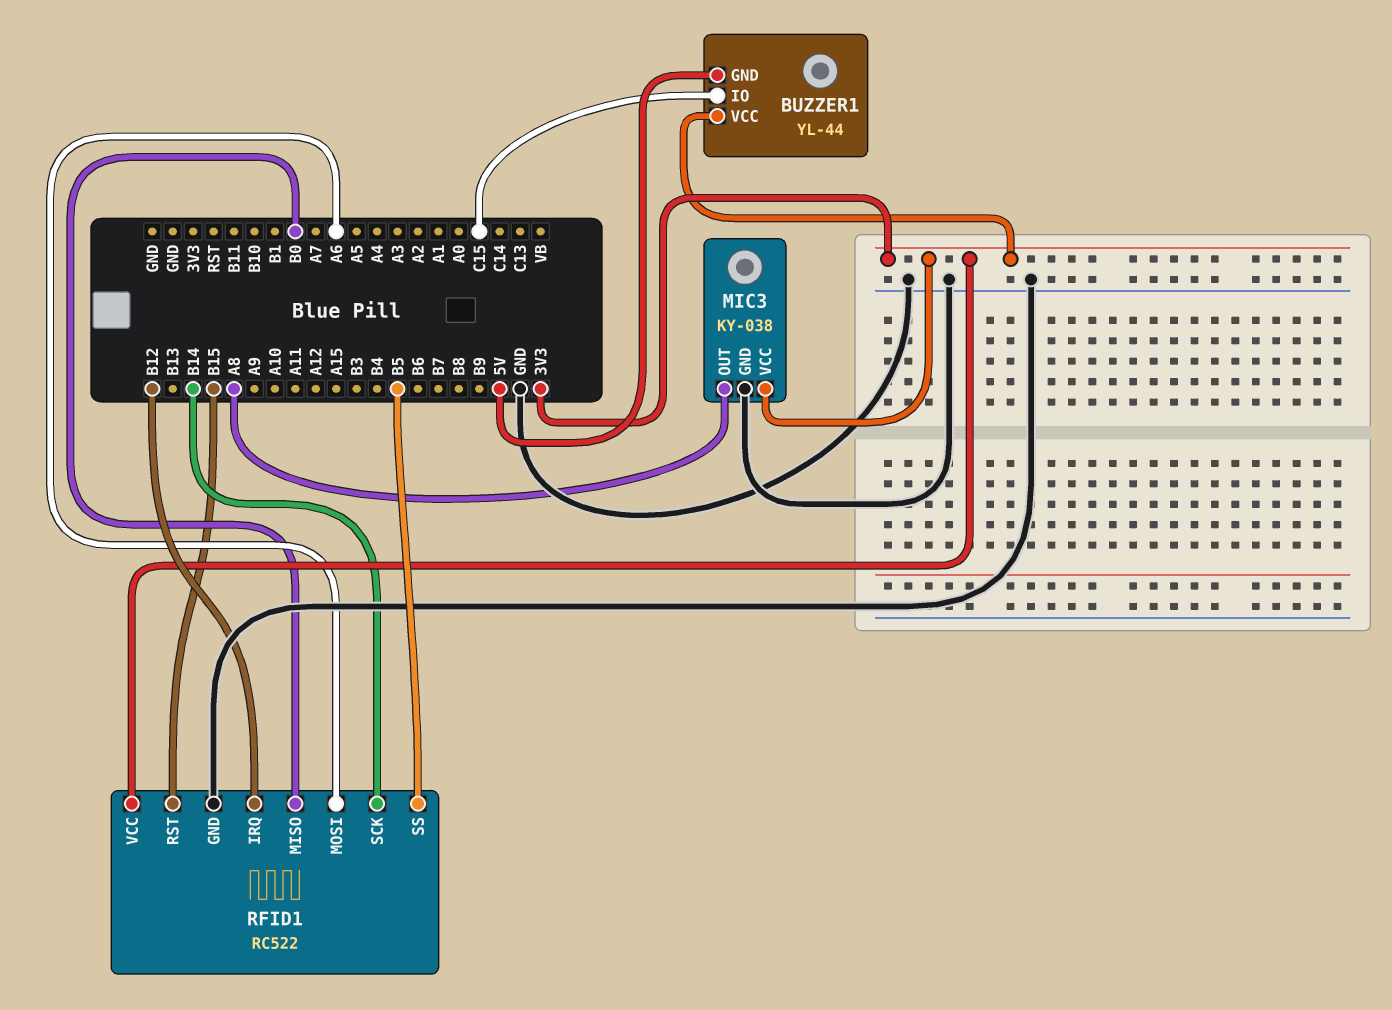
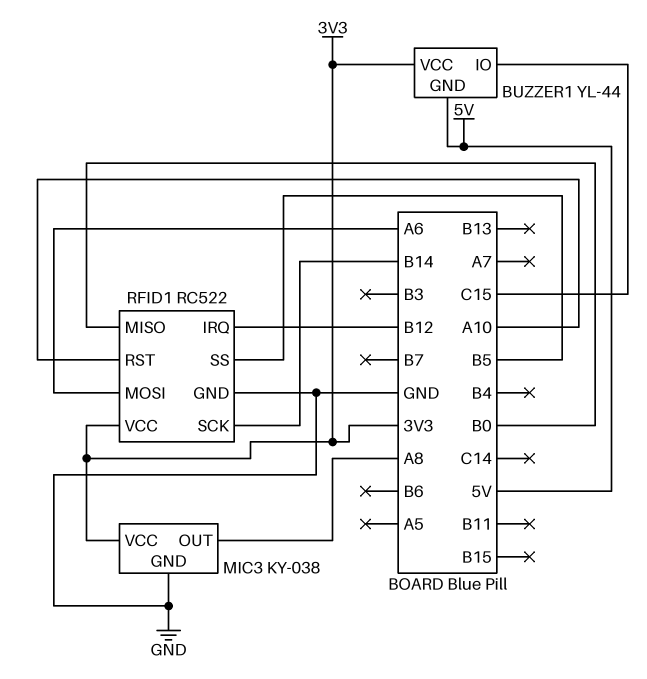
RFID1 pin RST: B15 -> A10

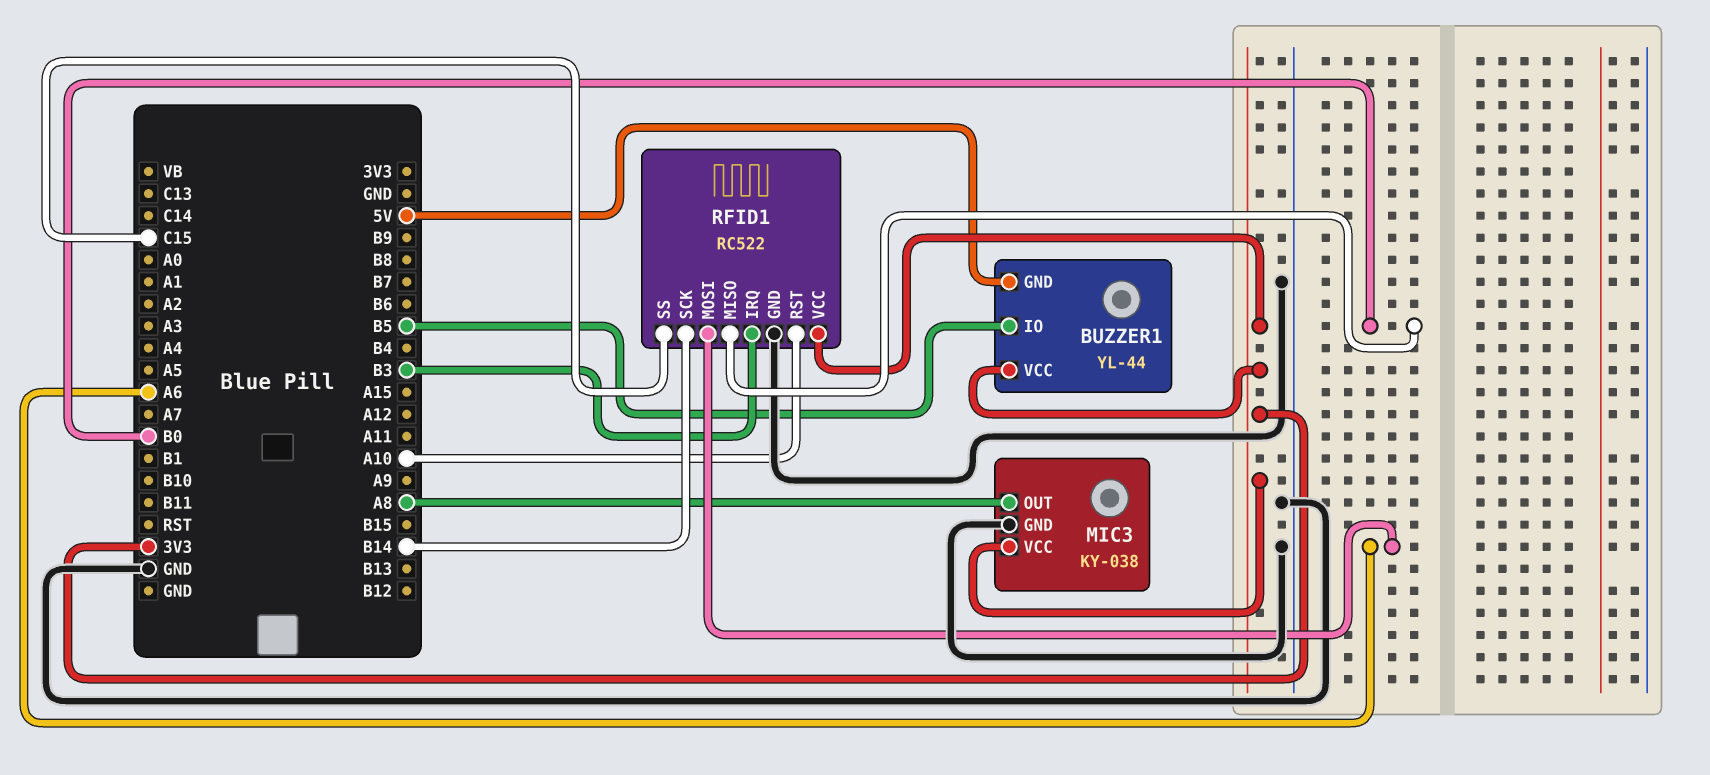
BUZZER1 pin IO: C15 -> B5
RFID1 pin IRQ: B12 -> B3
RFID1 pin SS: B5 -> C15

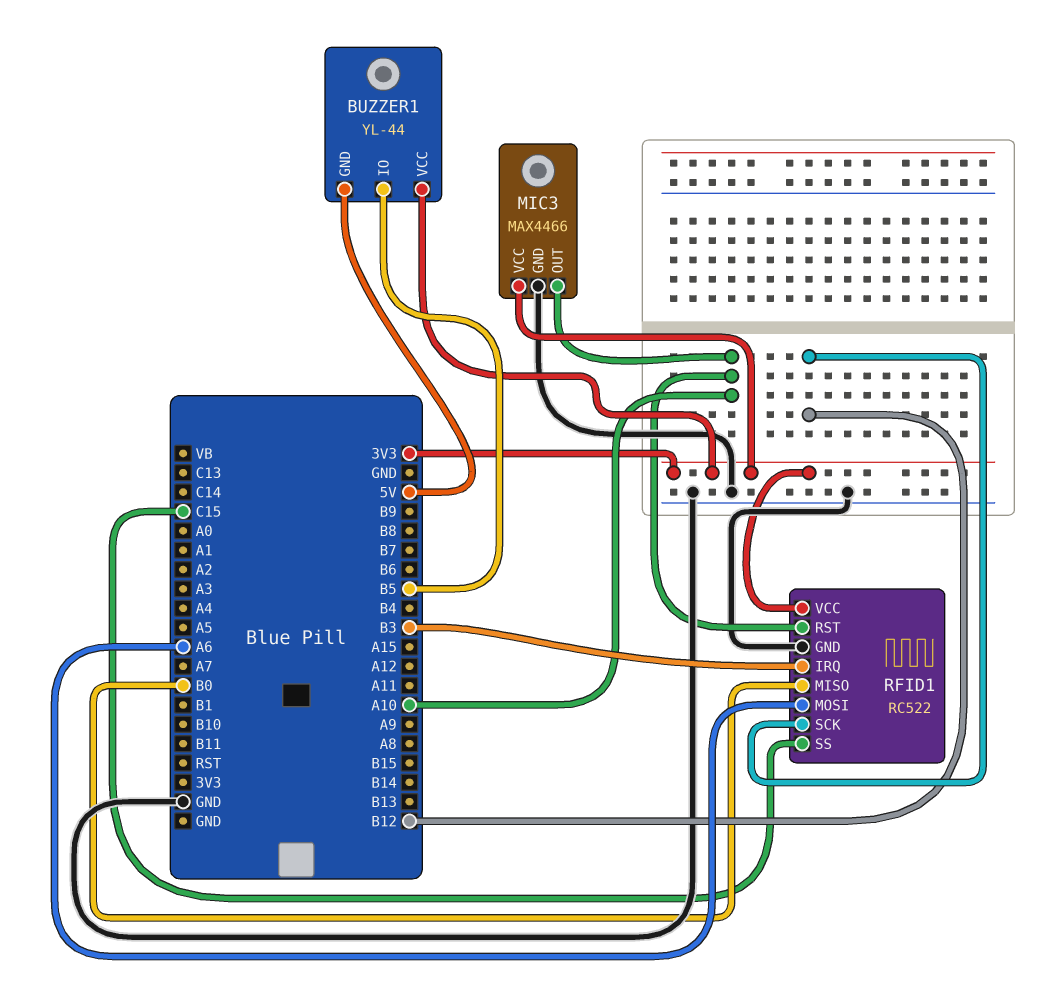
MIC3: KY-038 -> MAX4466
MIC3 pin OUT: A8 -> A10
RFID1 pin SCK: B14 -> B12

